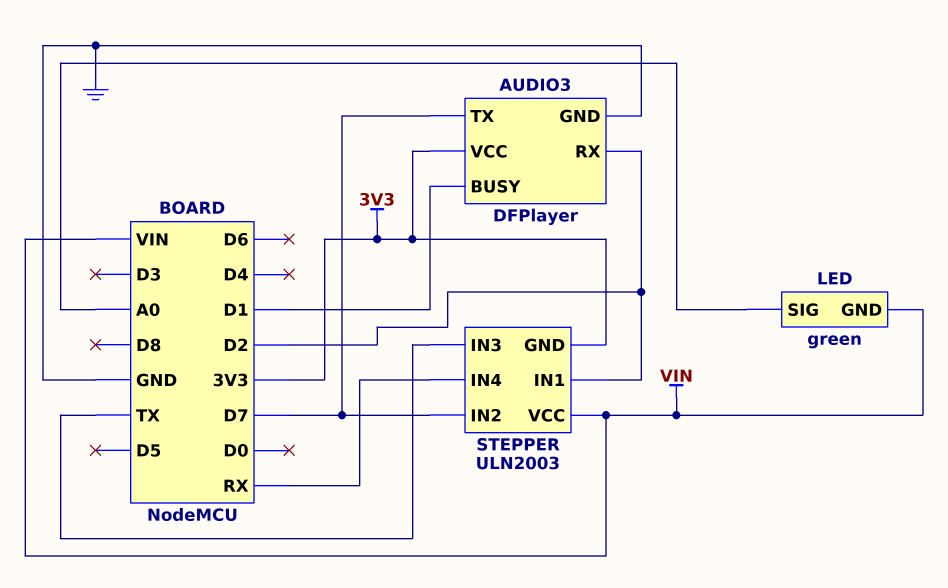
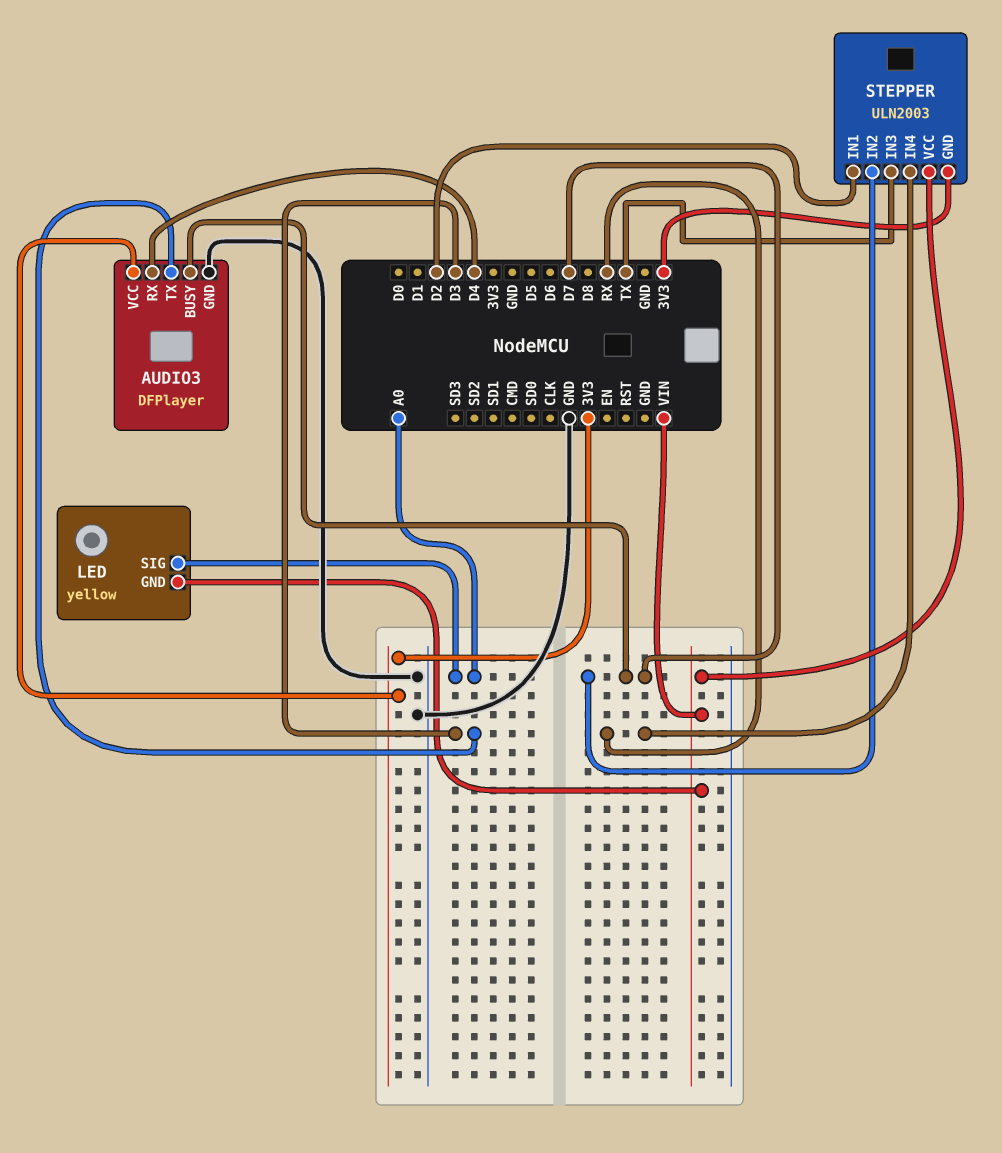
AUDIO3 pin BUSY: D1 -> D7
AUDIO3 pin RX: D2 -> D4
AUDIO3 pin TX: D7 -> D3
LED: green -> yellow

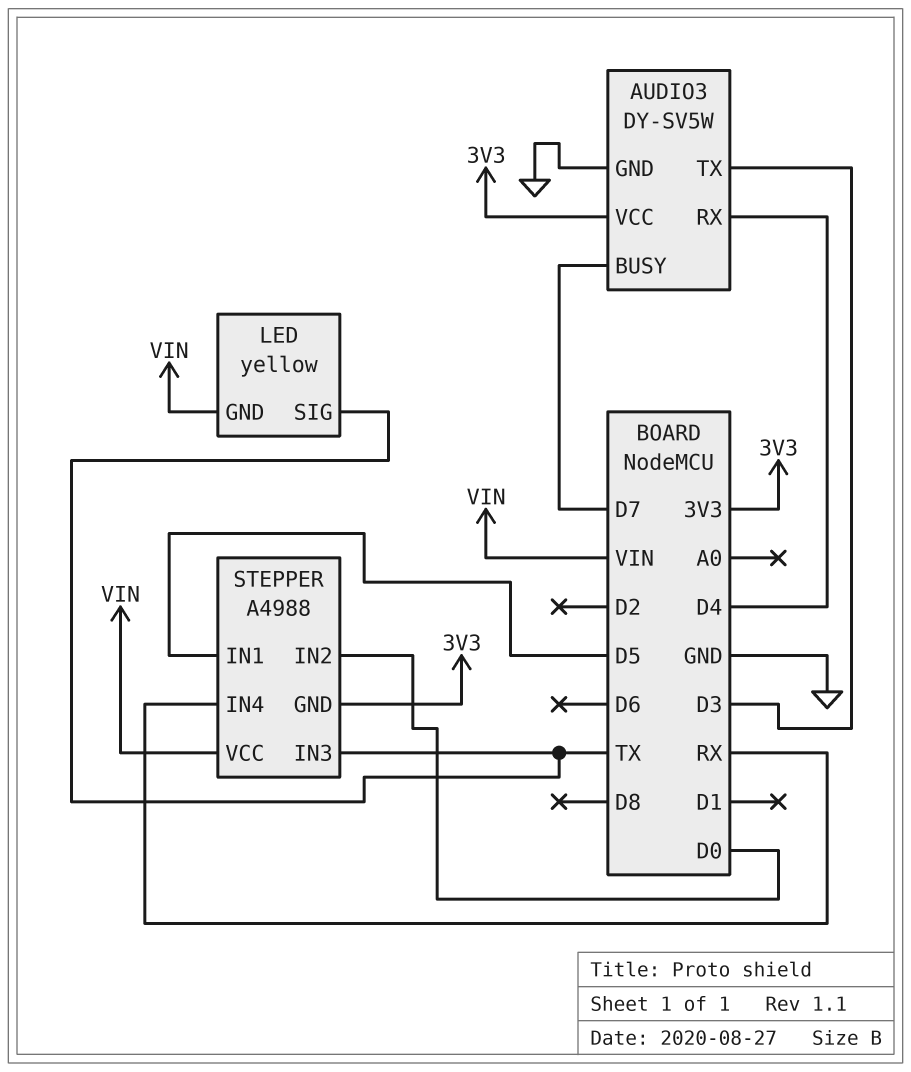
AUDIO3: DFPlayer -> DY-SV5W
LED pin SIG: A0 -> TX
STEPPER: ULN2003 -> A4988
STEPPER pin IN1: D2 -> D5
STEPPER pin IN2: D7 -> D0

